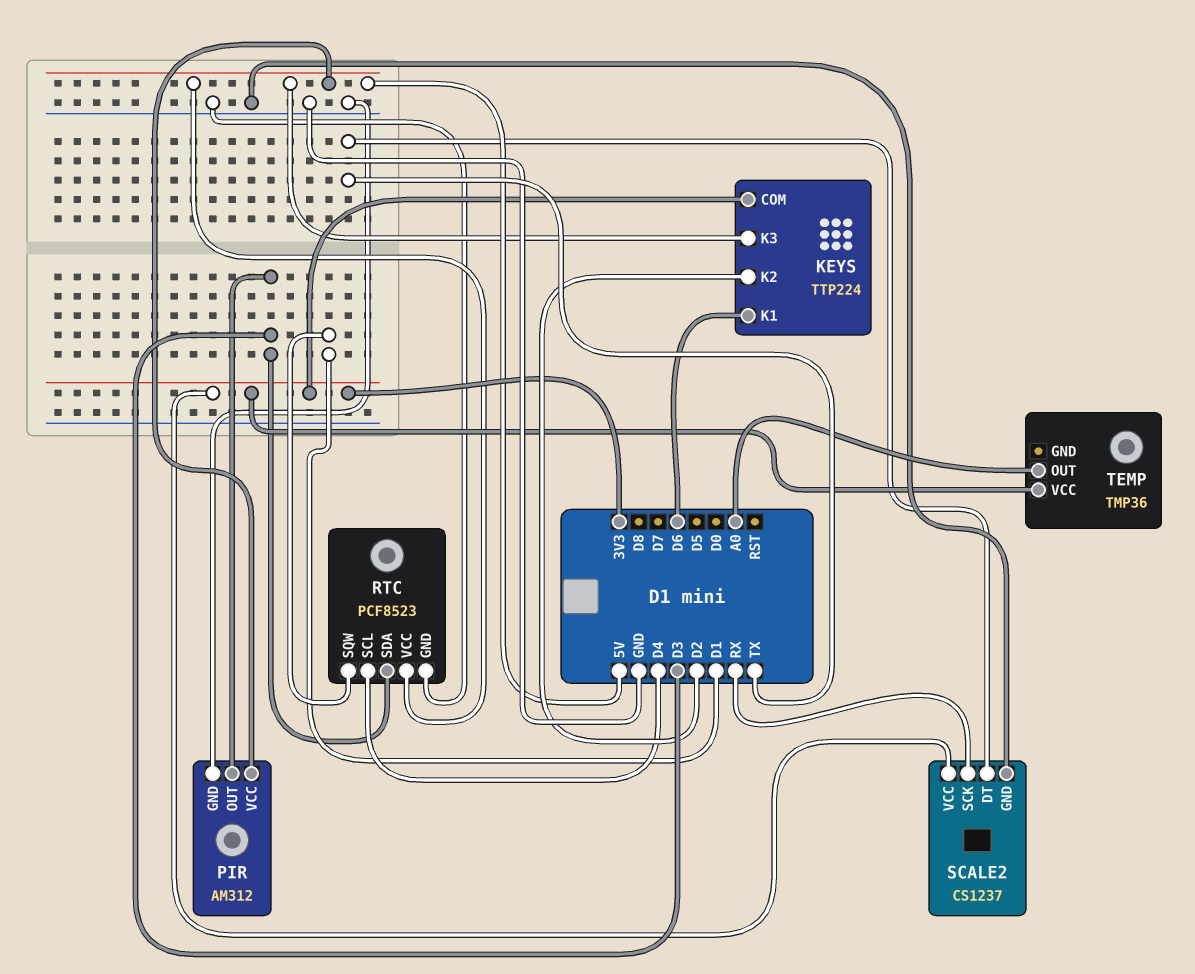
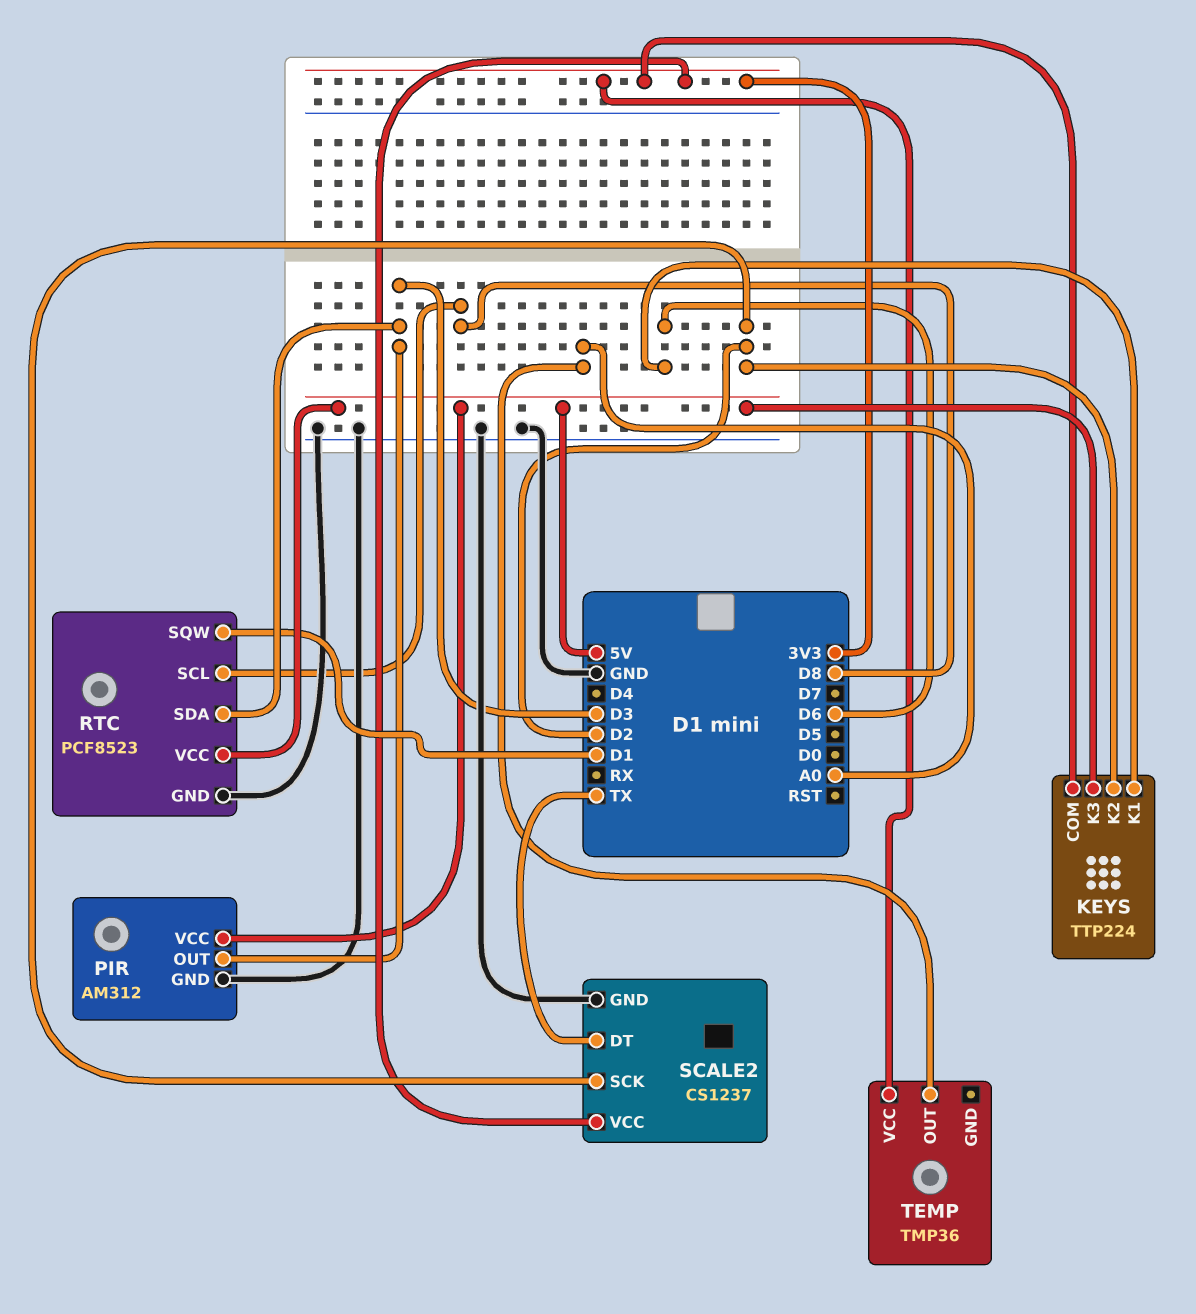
RTC pin SCL: D4 -> D8
SCALE2 pin SCK: RX -> D2

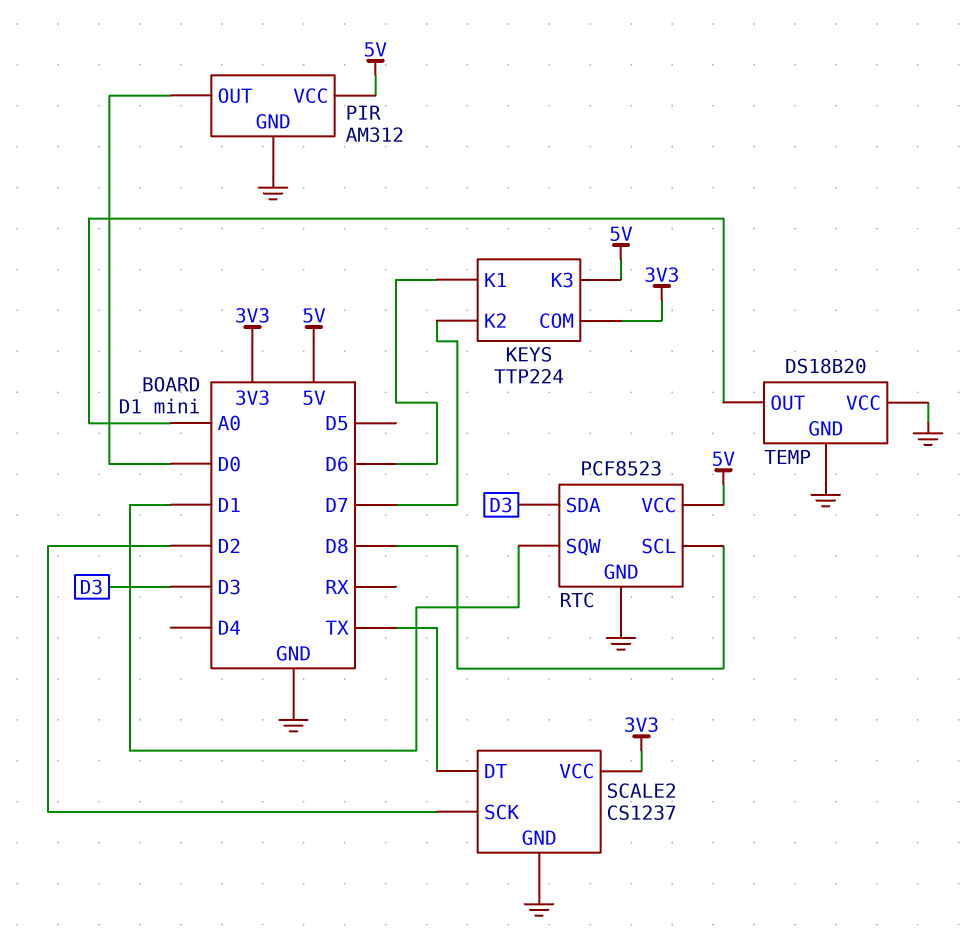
KEYS pin K2: D2 -> D7
PIR pin OUT: D3 -> D0
TEMP: TMP36 -> DS18B20
TEMP pin GND: none -> GND
TEMP pin VCC: 3V3 -> GND

